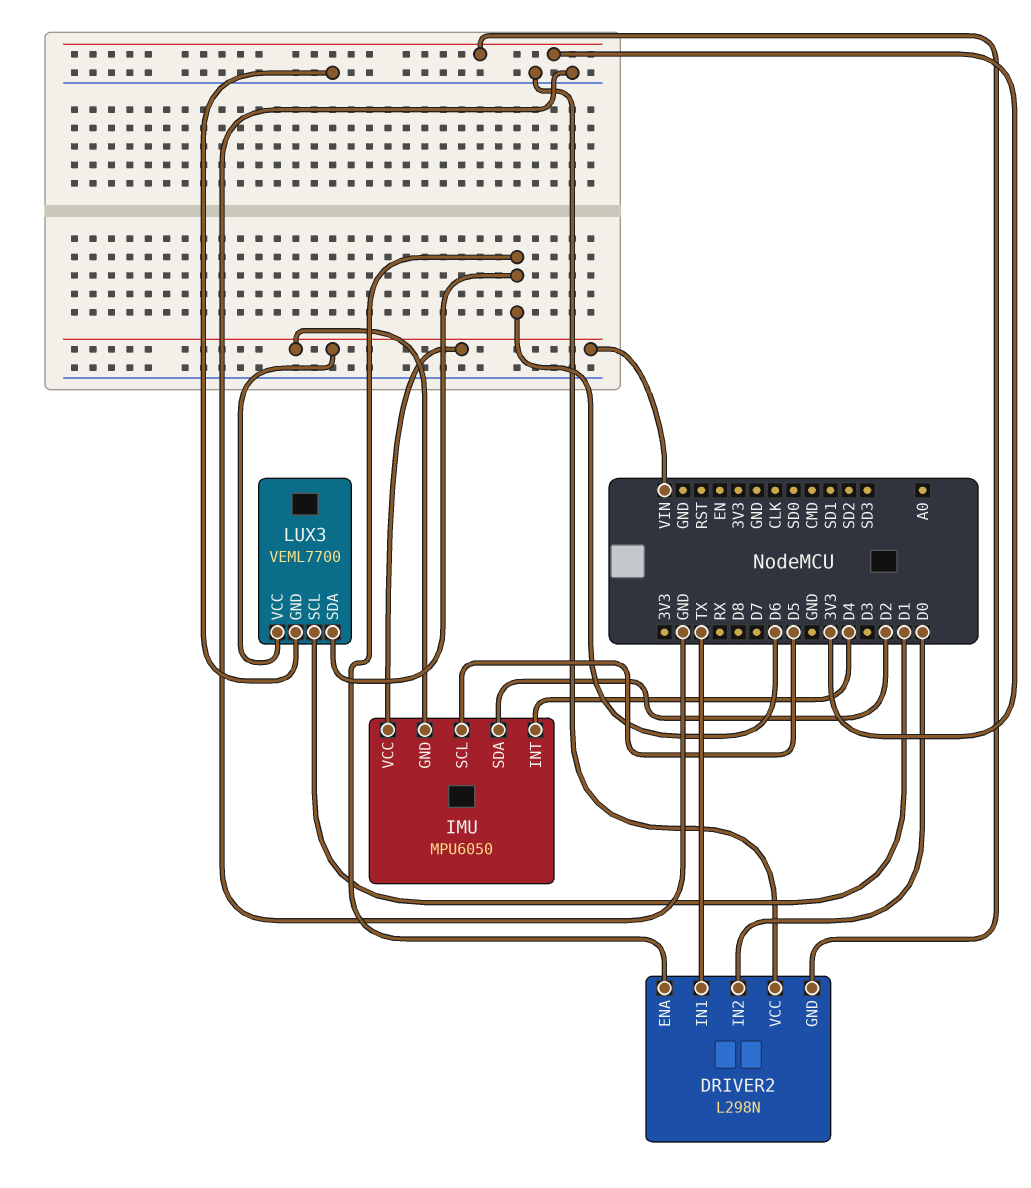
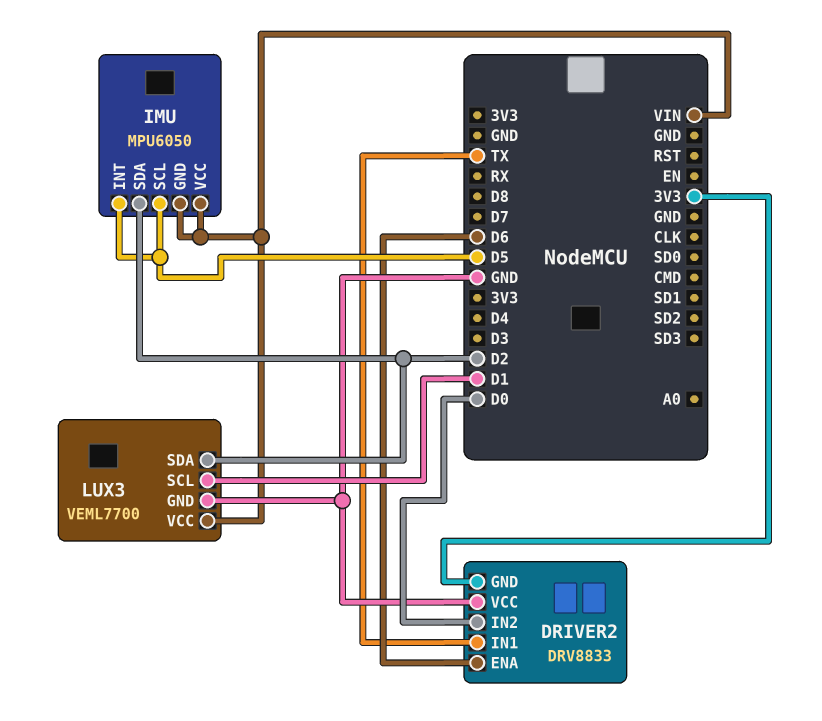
DRIVER2: L298N -> DRV8833
IMU pin INT: D4 -> D5
LUX3 pin SDA: D6 -> D2

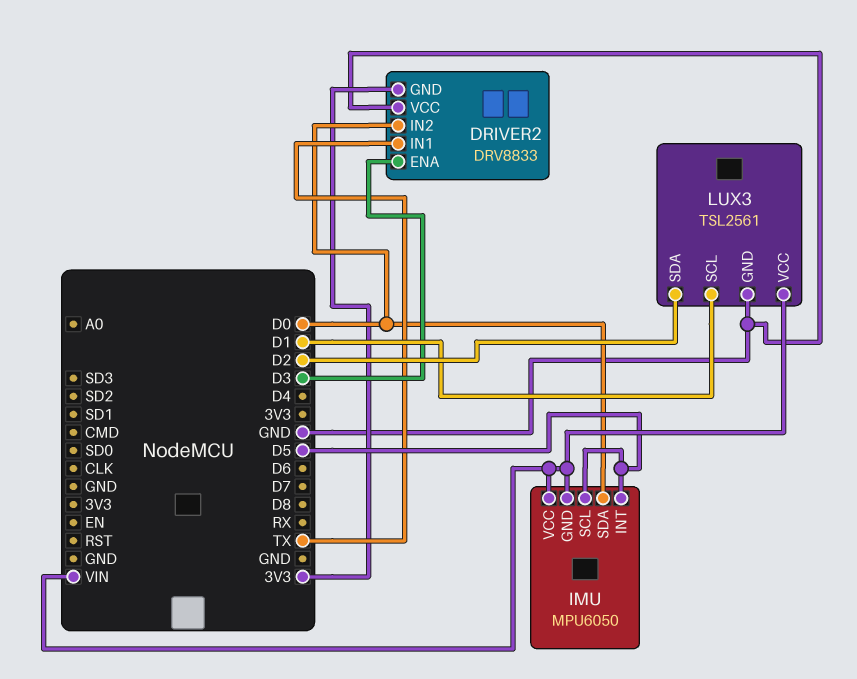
DRIVER2 pin ENA: D6 -> D3
IMU pin SDA: D2 -> D0
LUX3: VEML7700 -> TSL2561

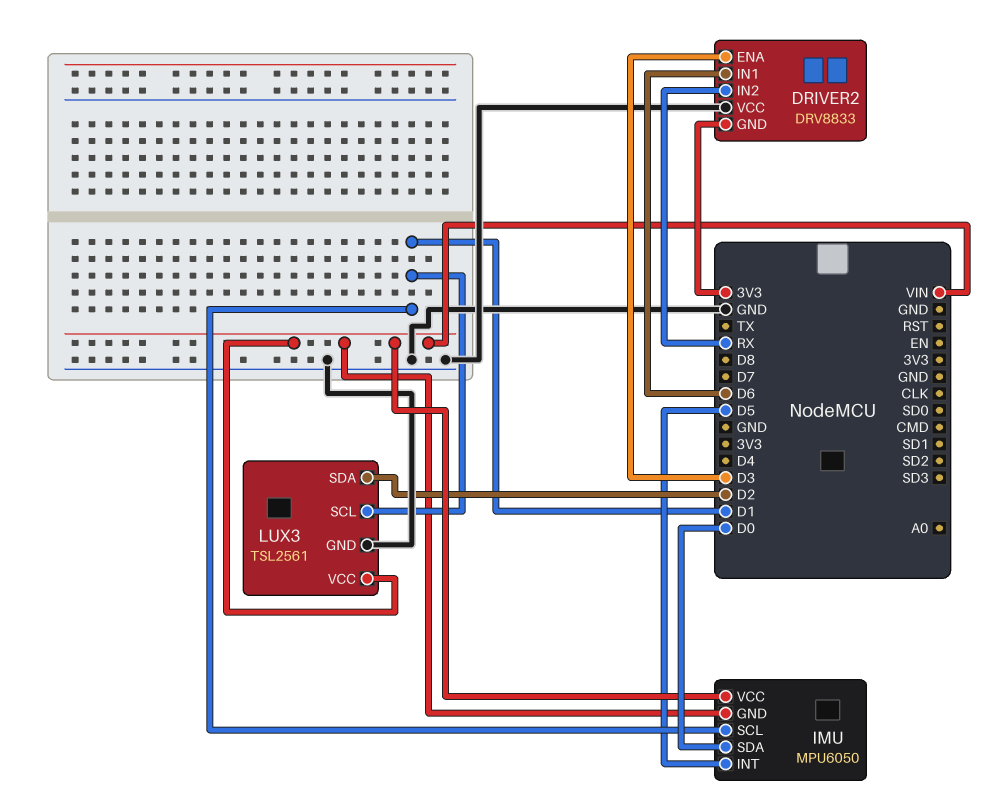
DRIVER2 pin IN1: TX -> D6
DRIVER2 pin IN2: D0 -> RX
IMU pin SCL: D5 -> D1

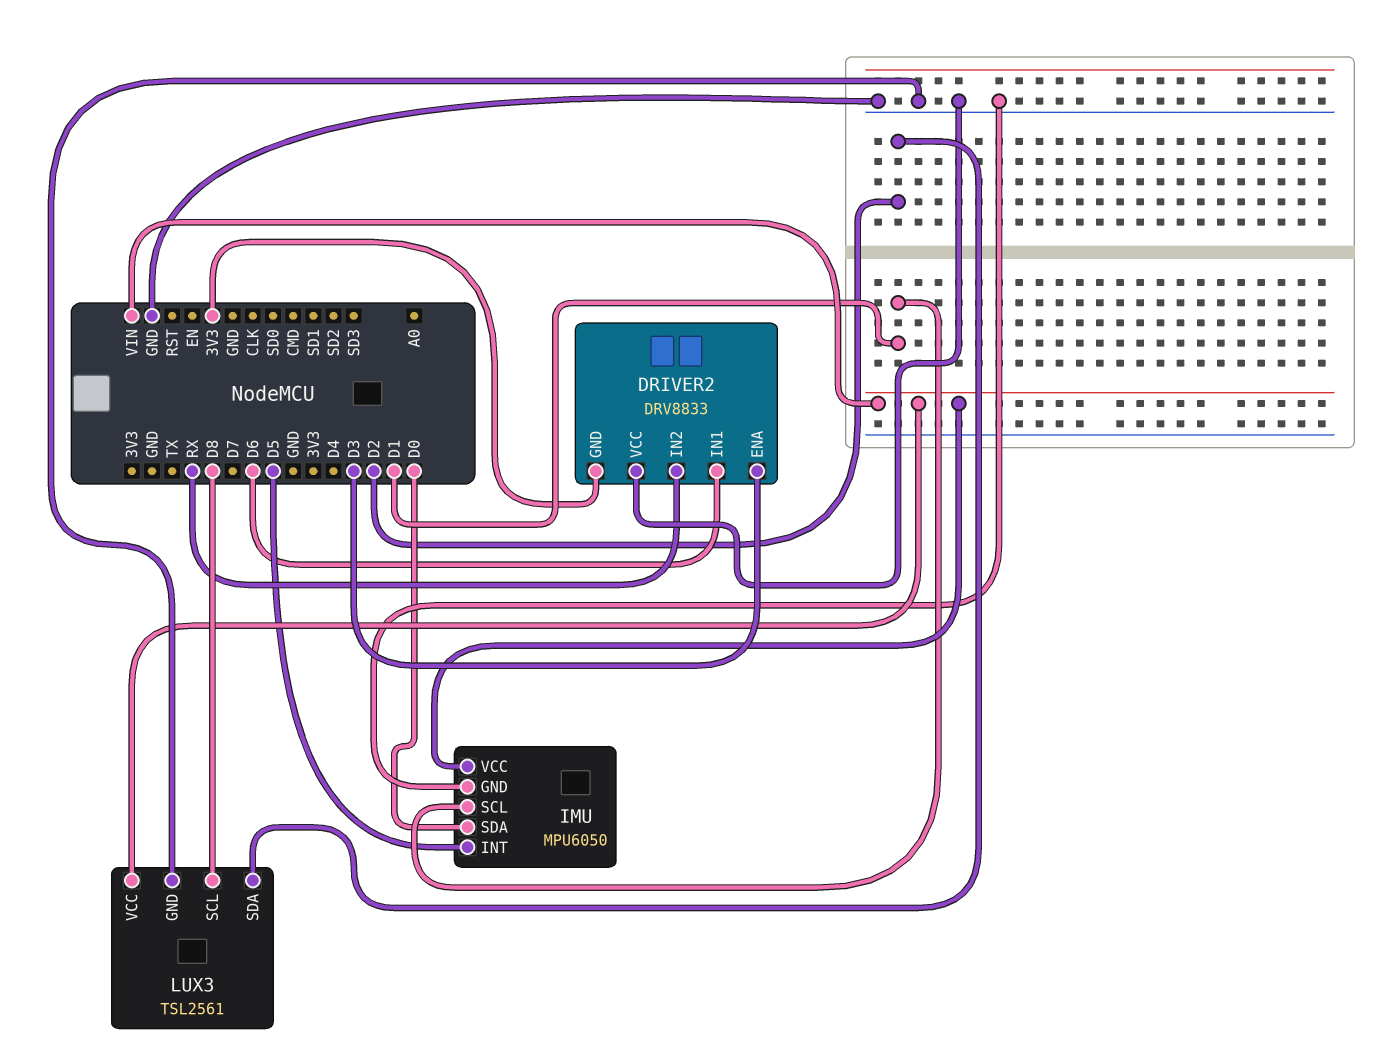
IMU pin GND: VIN -> GND
LUX3 pin SCL: D1 -> D8

